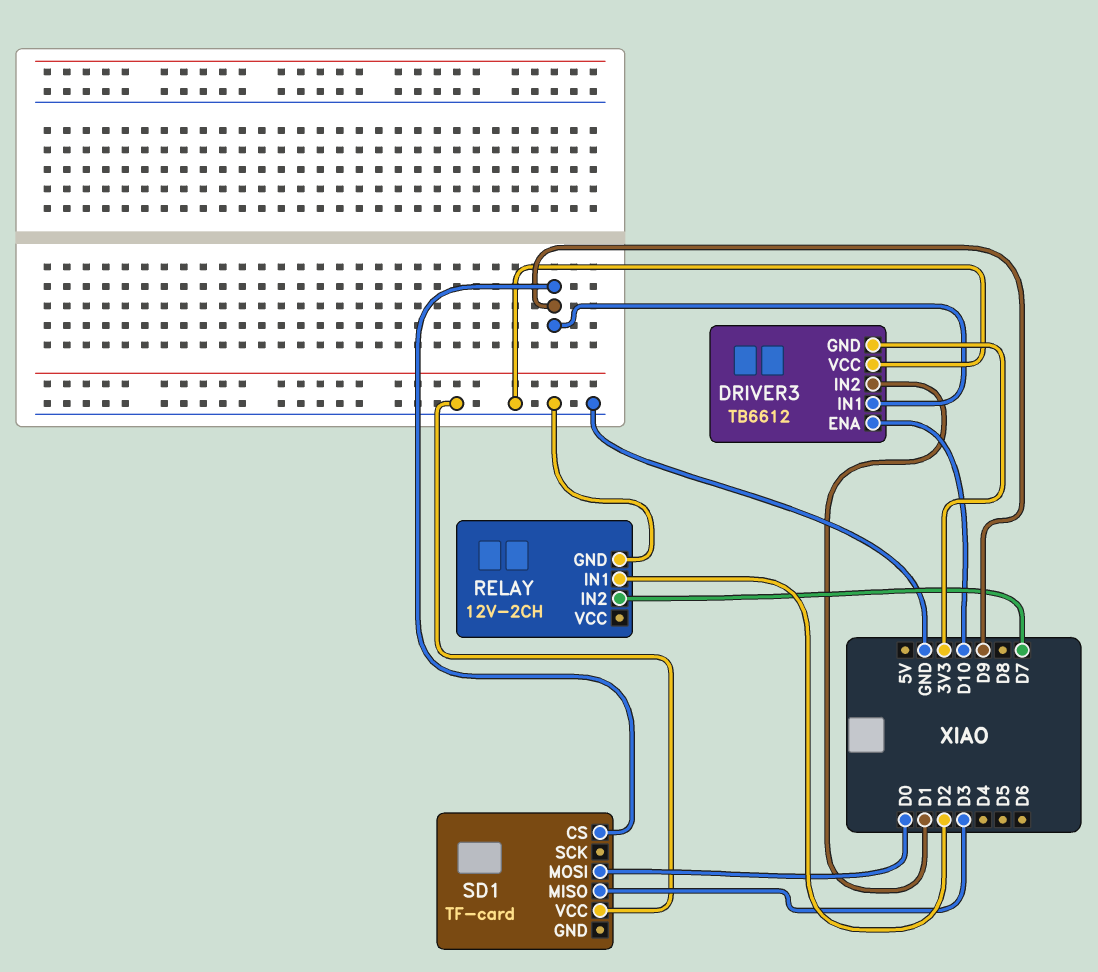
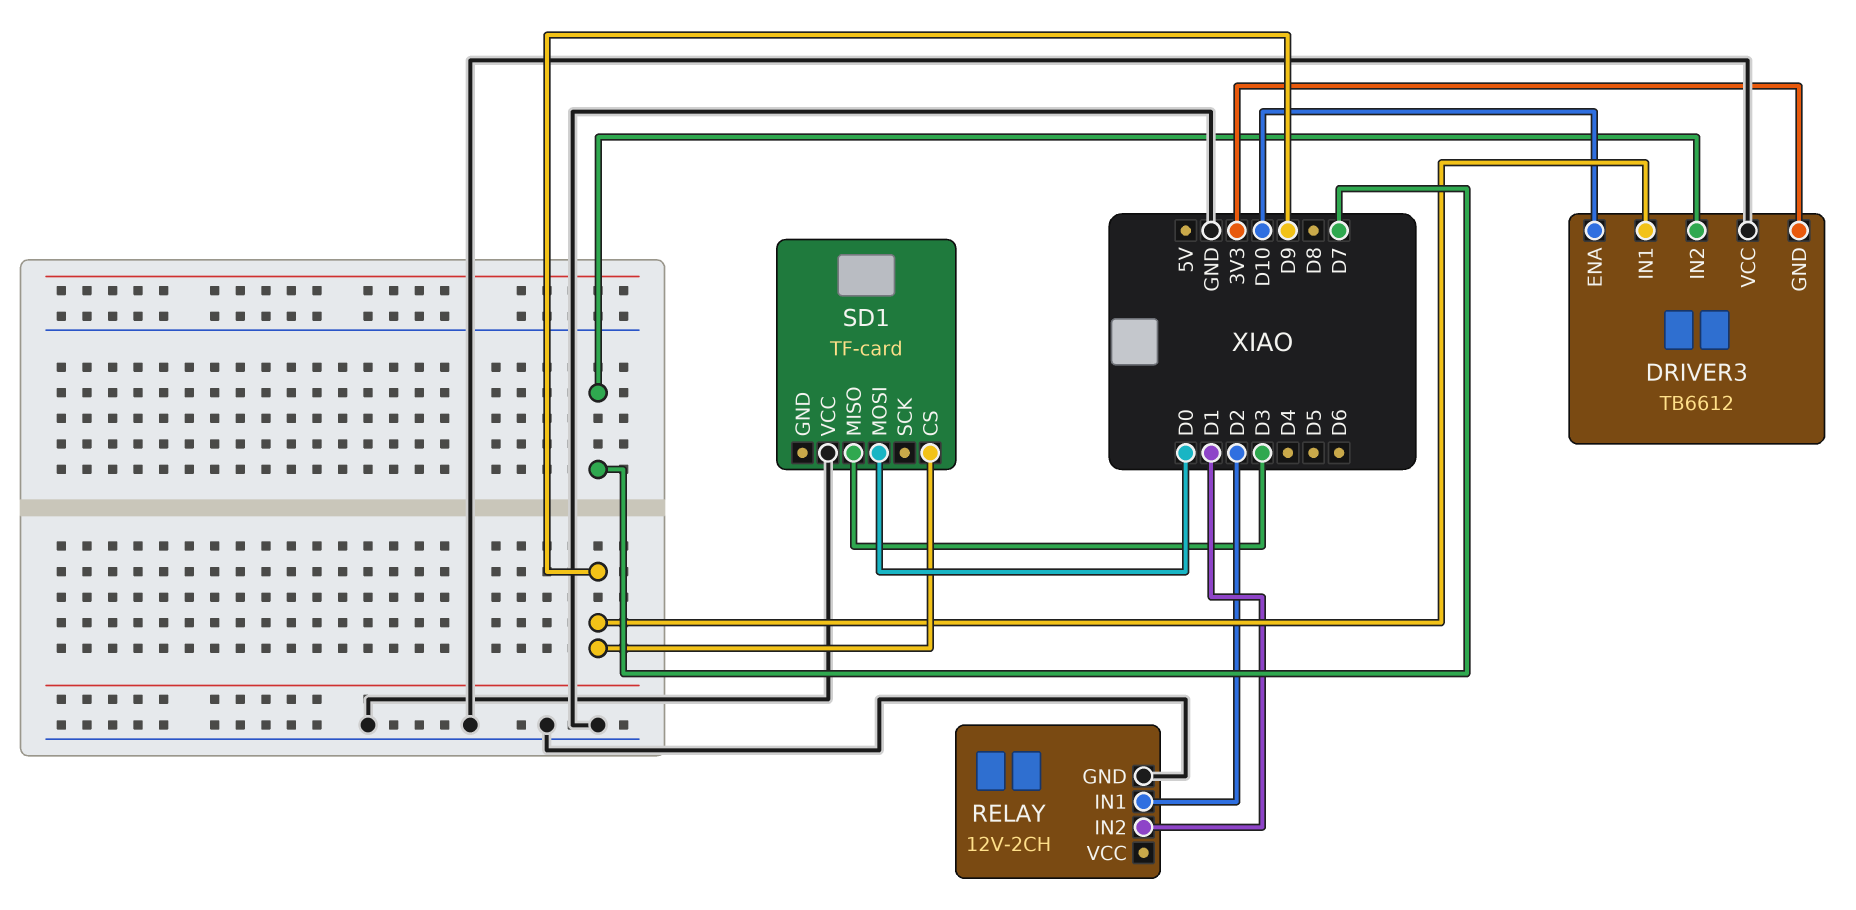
DRIVER3 pin IN2: D1 -> D7
RELAY pin IN2: D7 -> D1

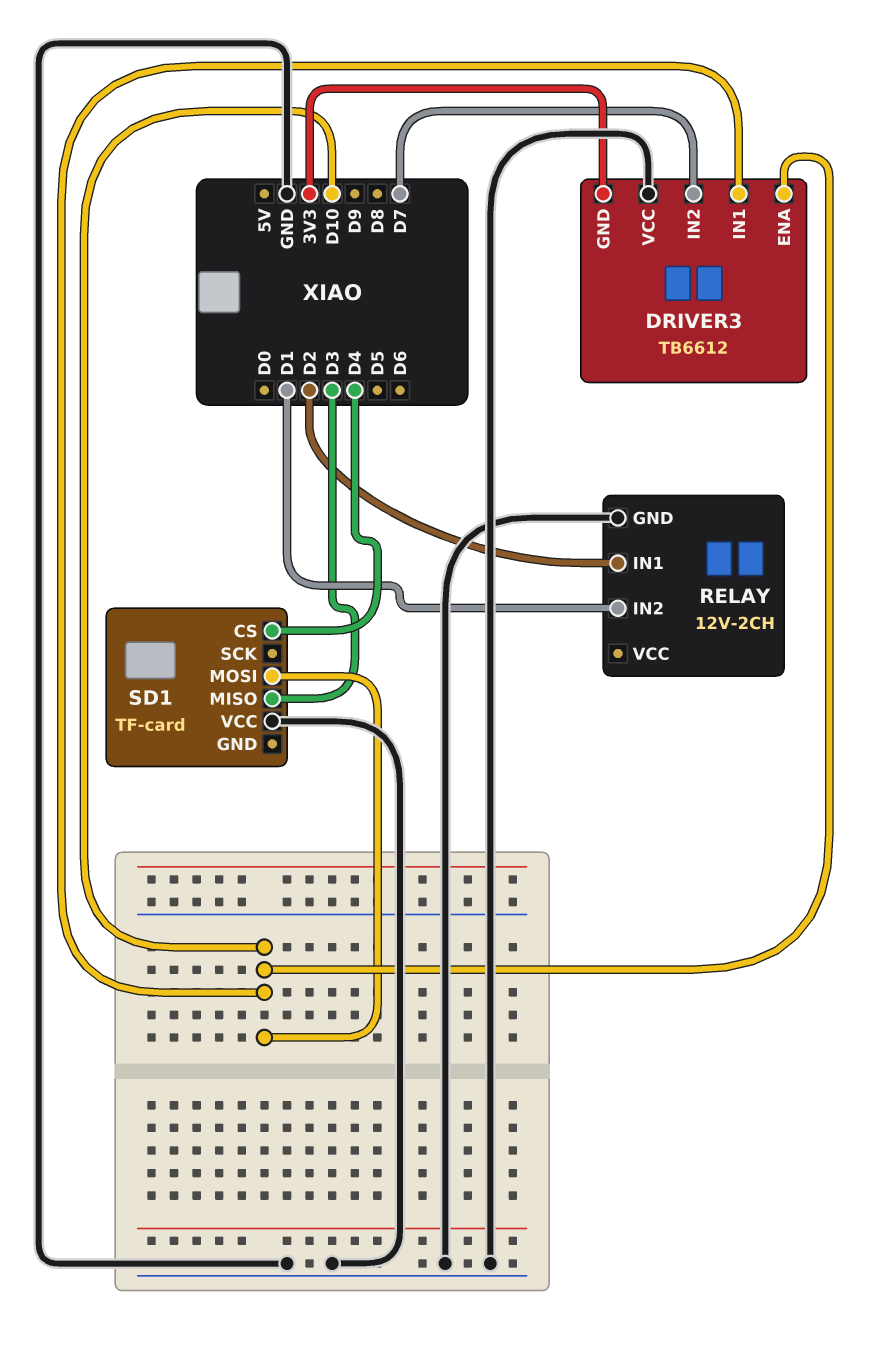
DRIVER3 pin IN1: D9 -> D10
SD1 pin CS: D9 -> D4
SD1 pin MOSI: D0 -> D10

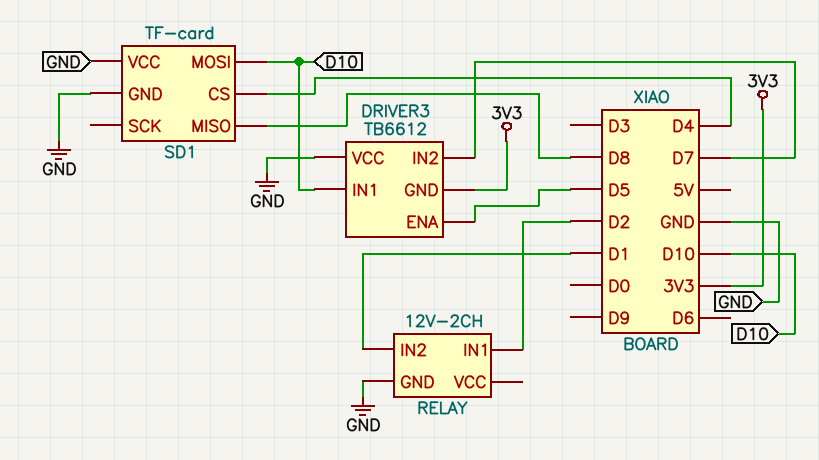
DRIVER3 pin ENA: D10 -> D5
SD1 pin GND: none -> GND
SD1 pin MISO: D3 -> D8

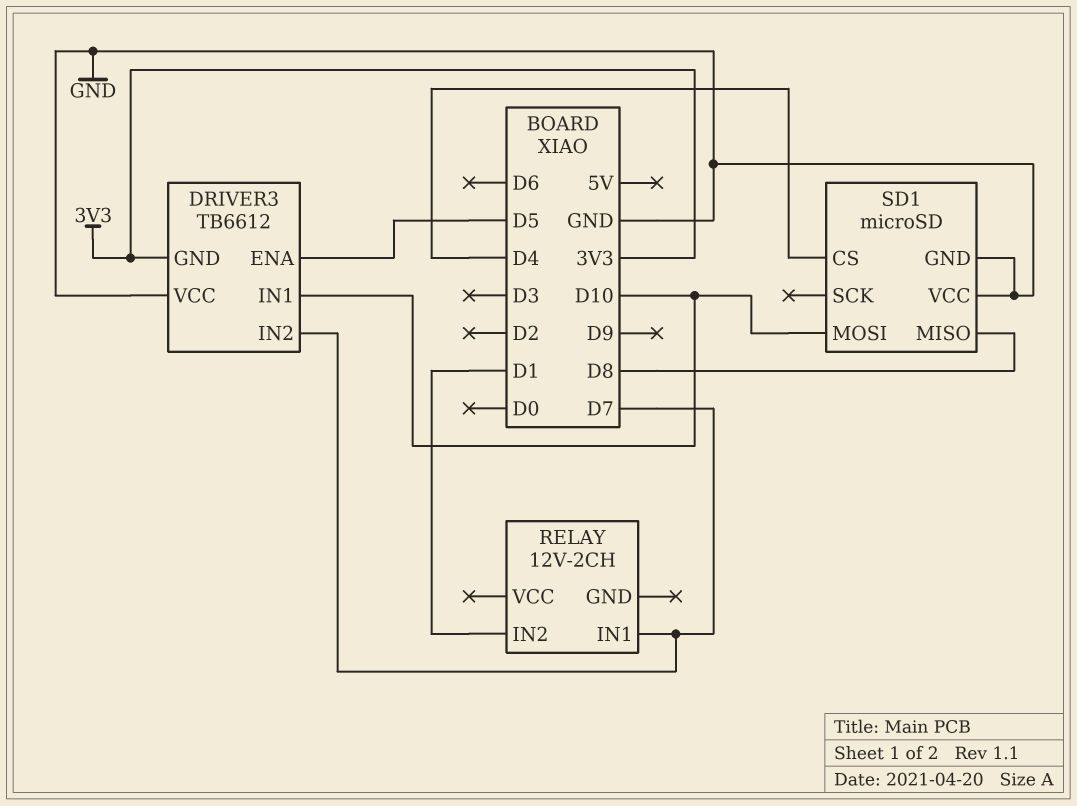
RELAY pin GND: GND -> none
RELAY pin IN1: D2 -> D7
SD1: TF-card -> microSD

